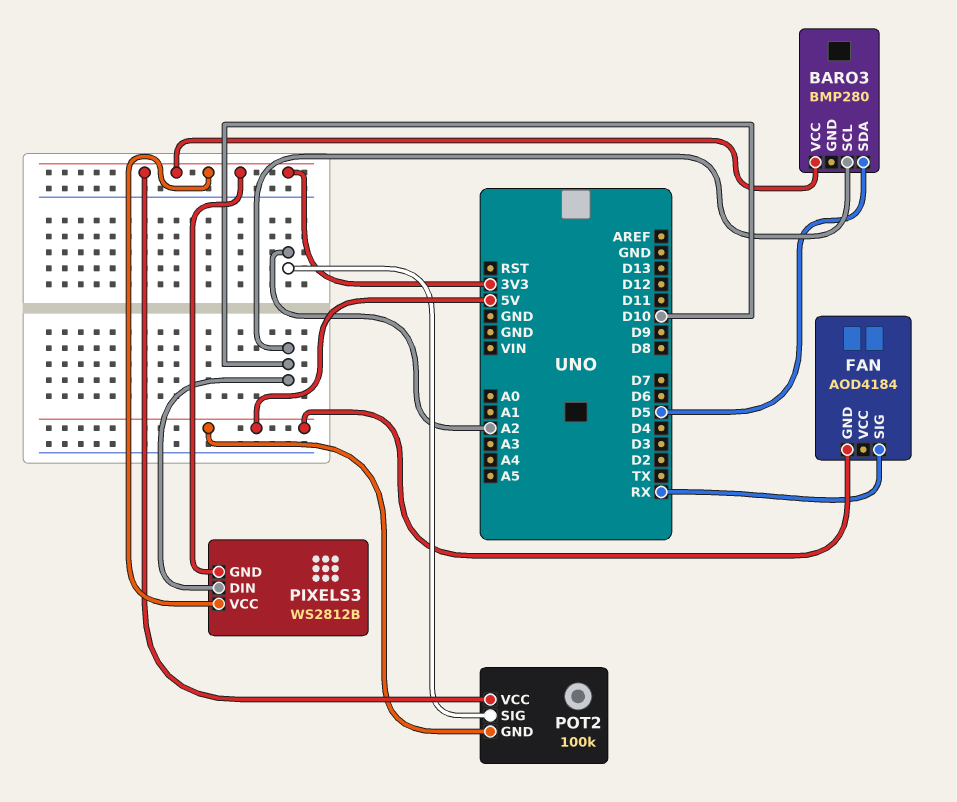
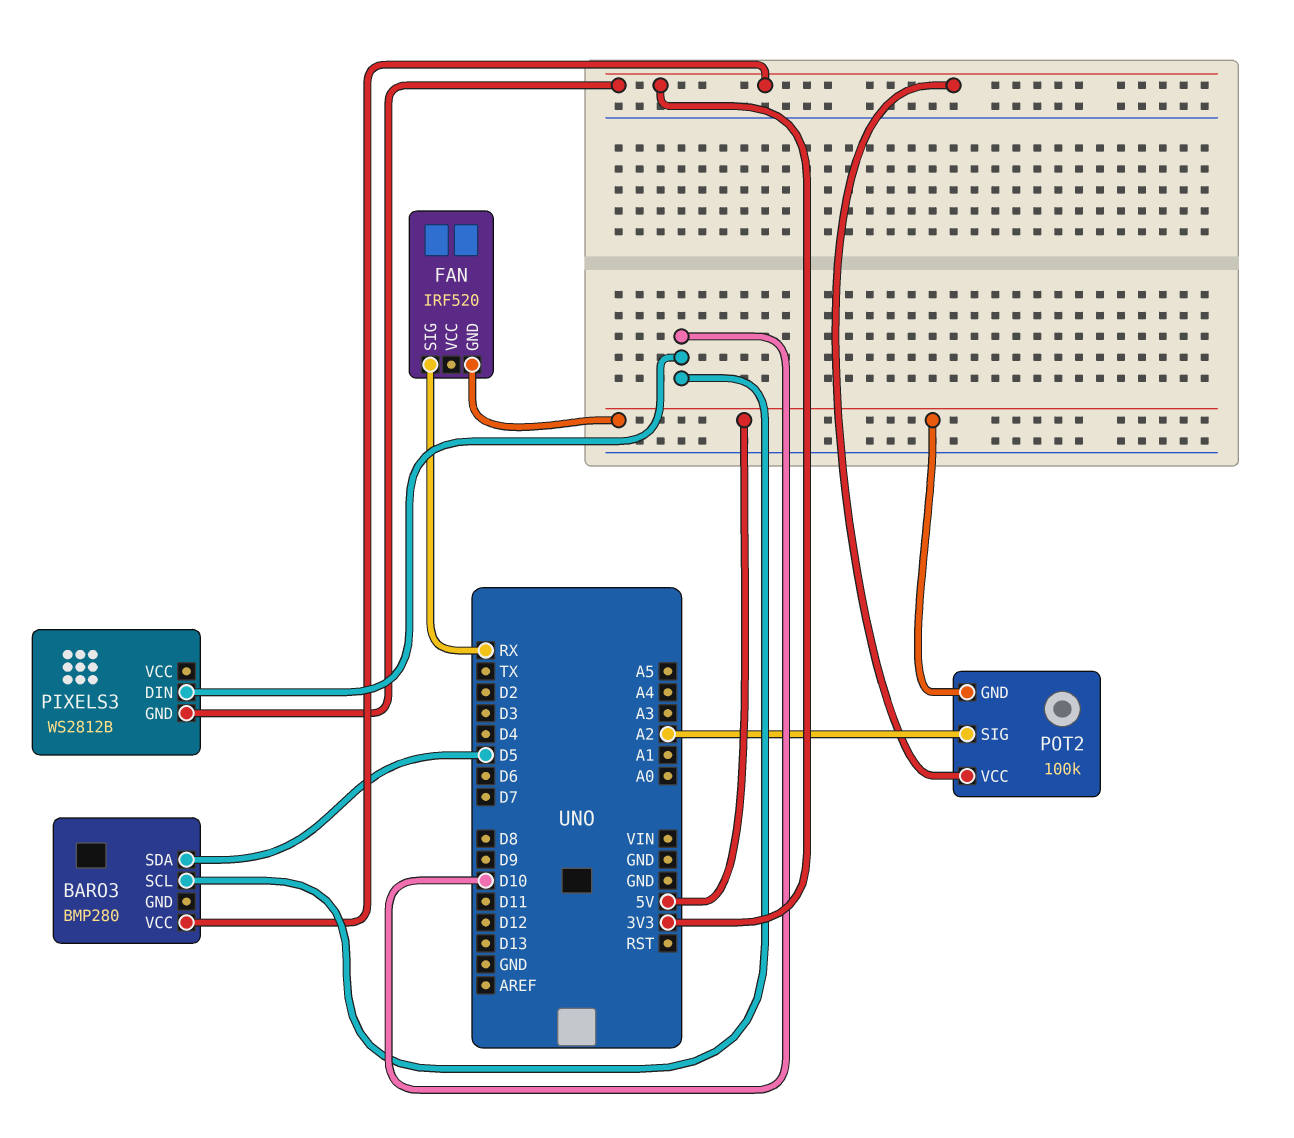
FAN: AOD4184 -> IRF520
PIXELS3 pin VCC: 3V3 -> none

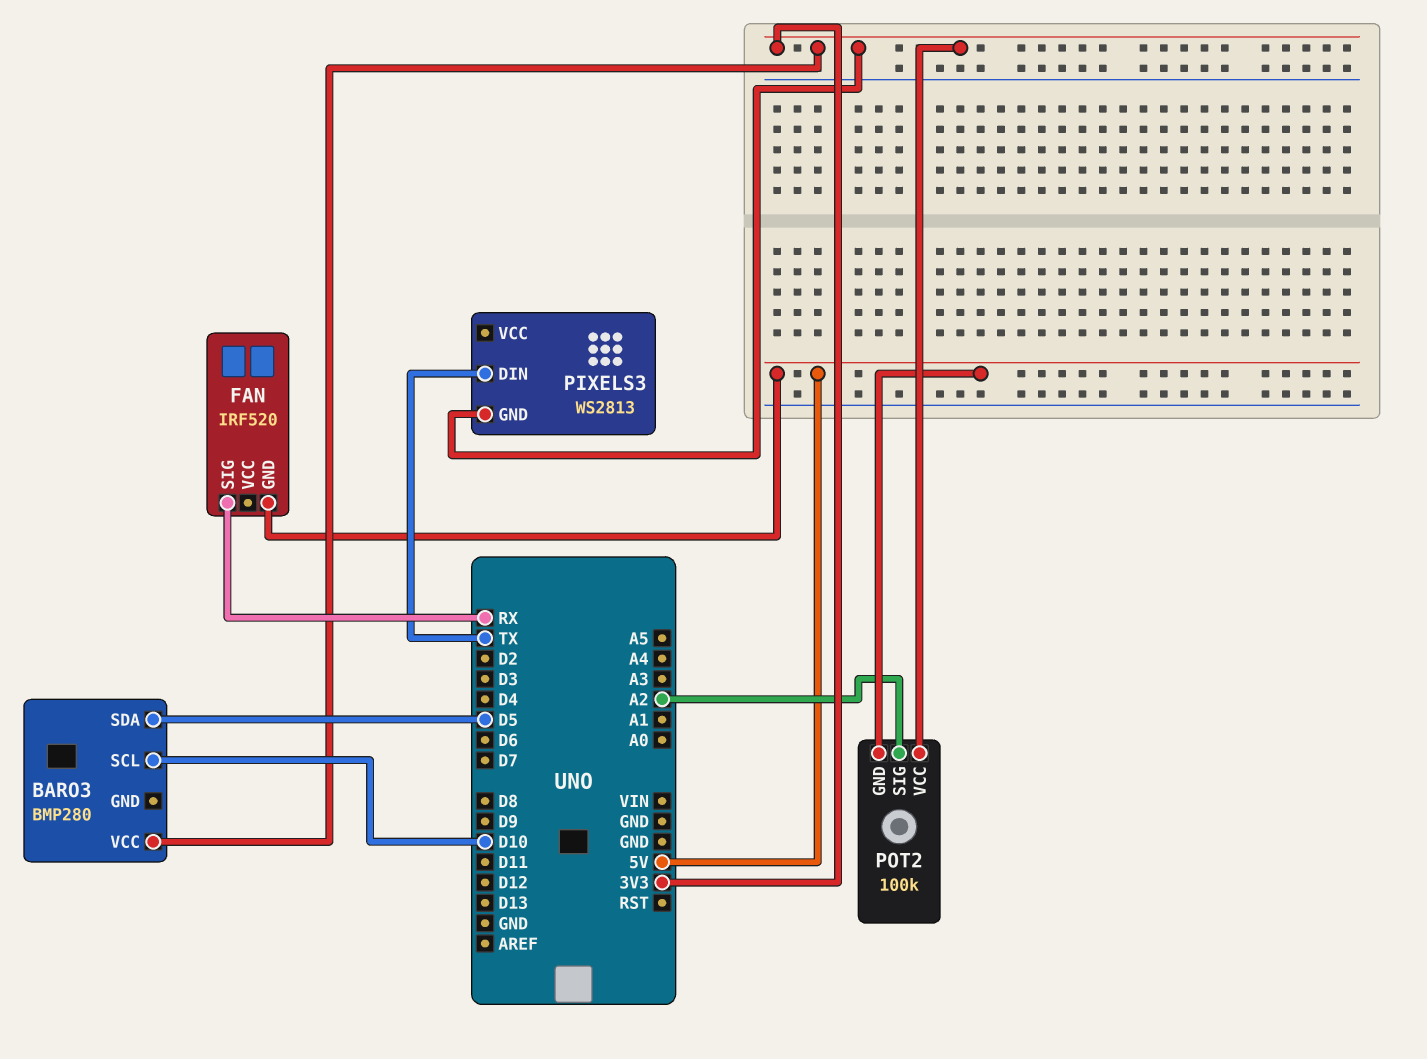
PIXELS3: WS2812B -> WS2813
PIXELS3 pin DIN: D10 -> TX

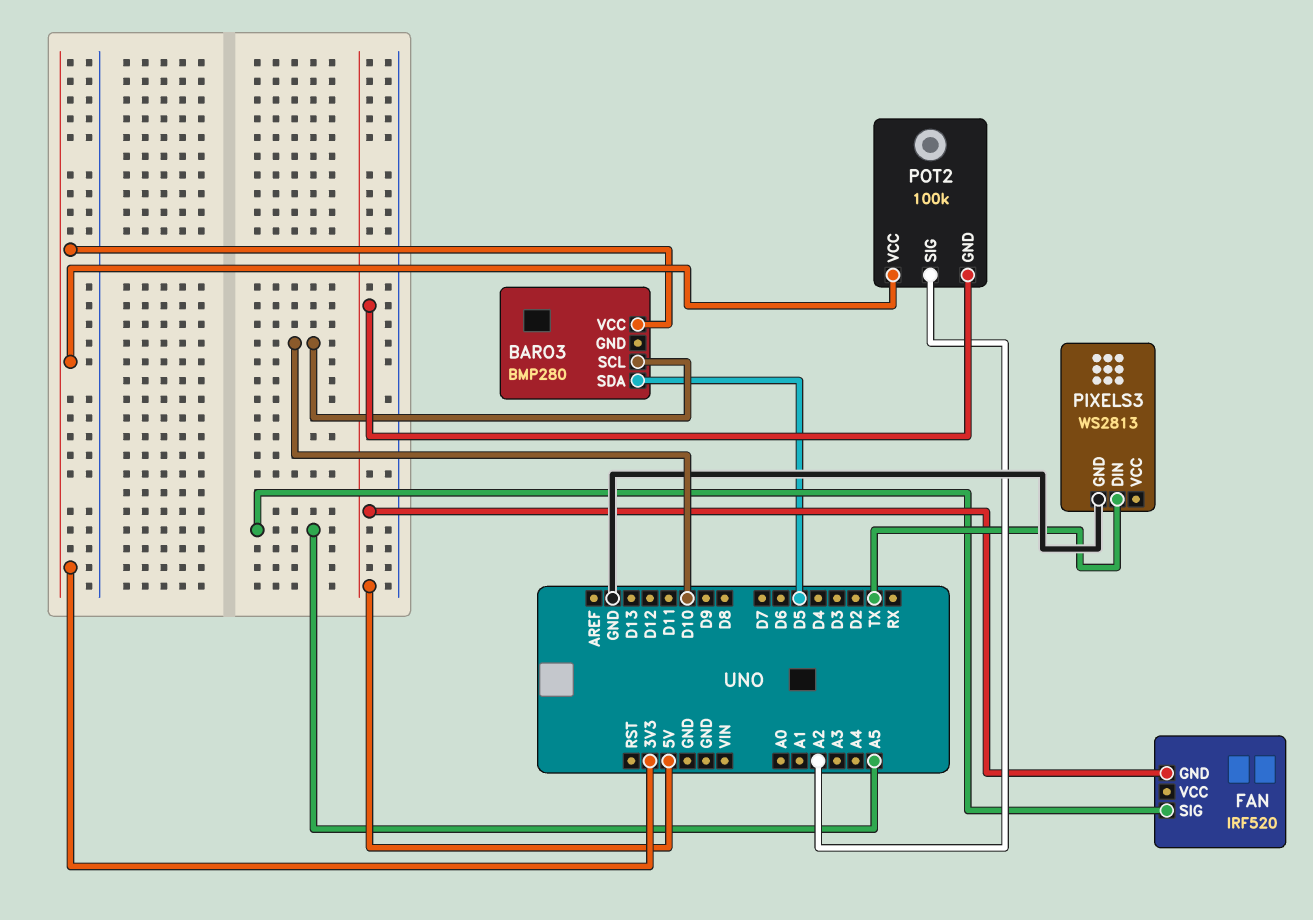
FAN pin SIG: RX -> A5
PIXELS3 pin GND: 3V3 -> GND

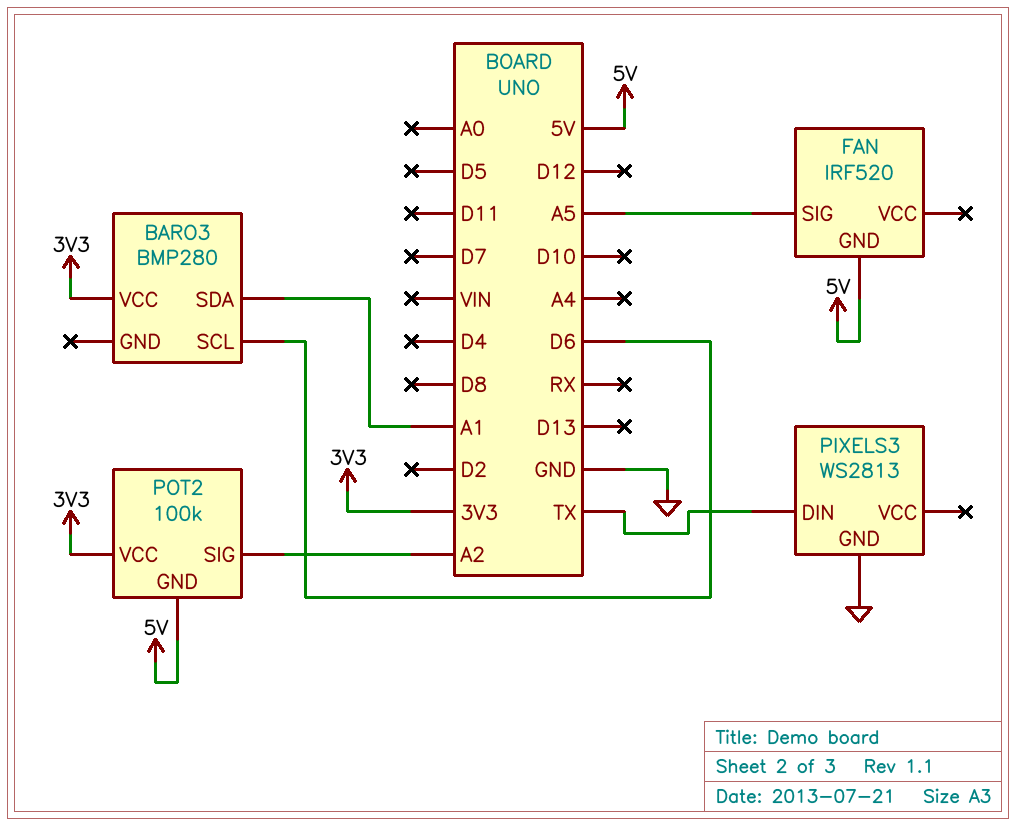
BARO3 pin SCL: D10 -> D6
BARO3 pin SDA: D5 -> A1

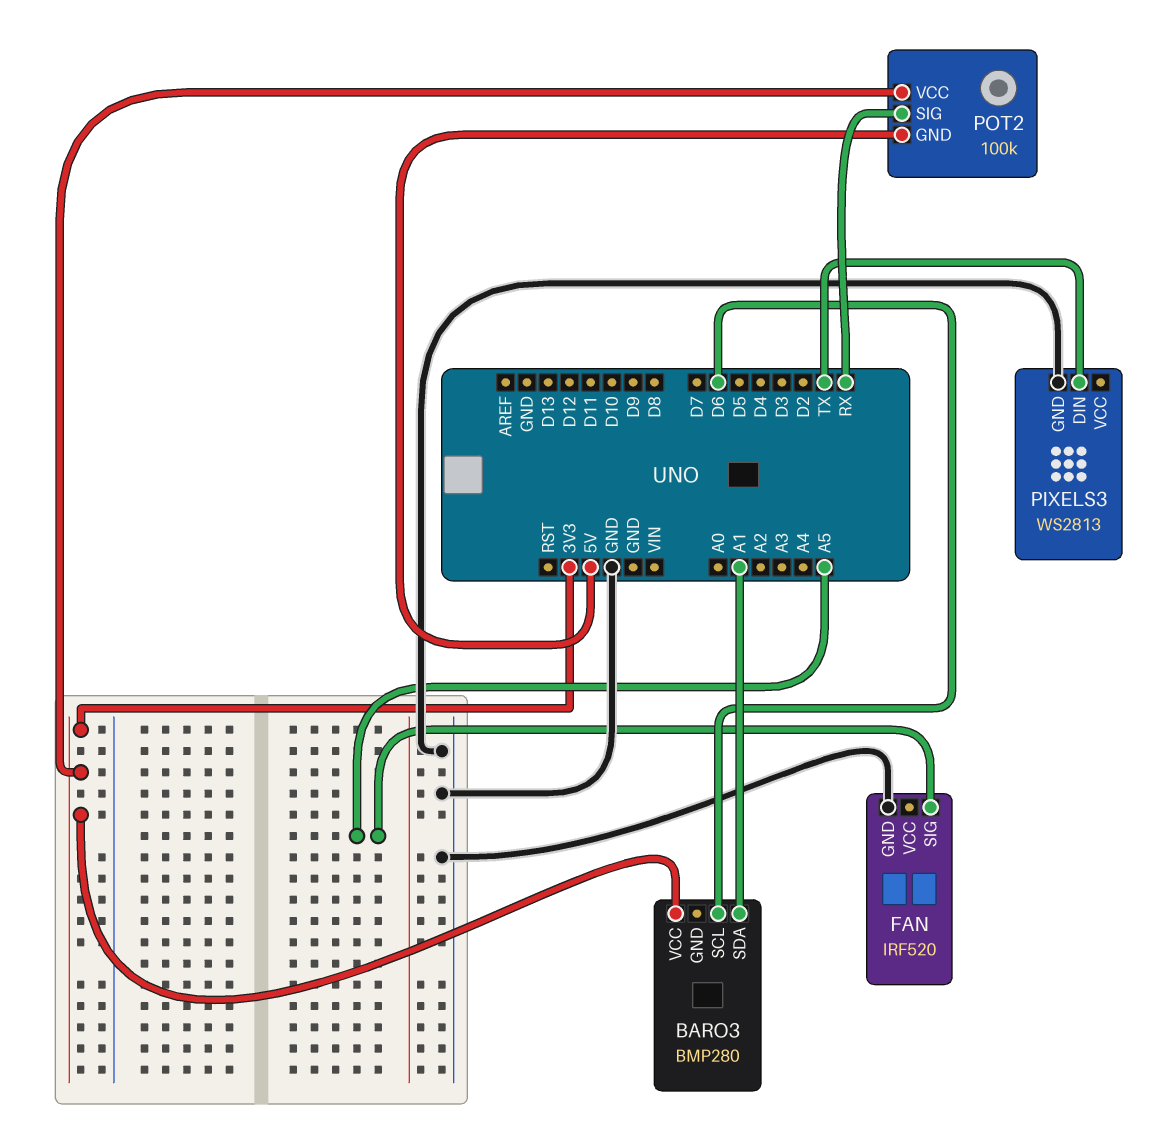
FAN pin GND: 5V -> GND
POT2 pin SIG: A2 -> RX

